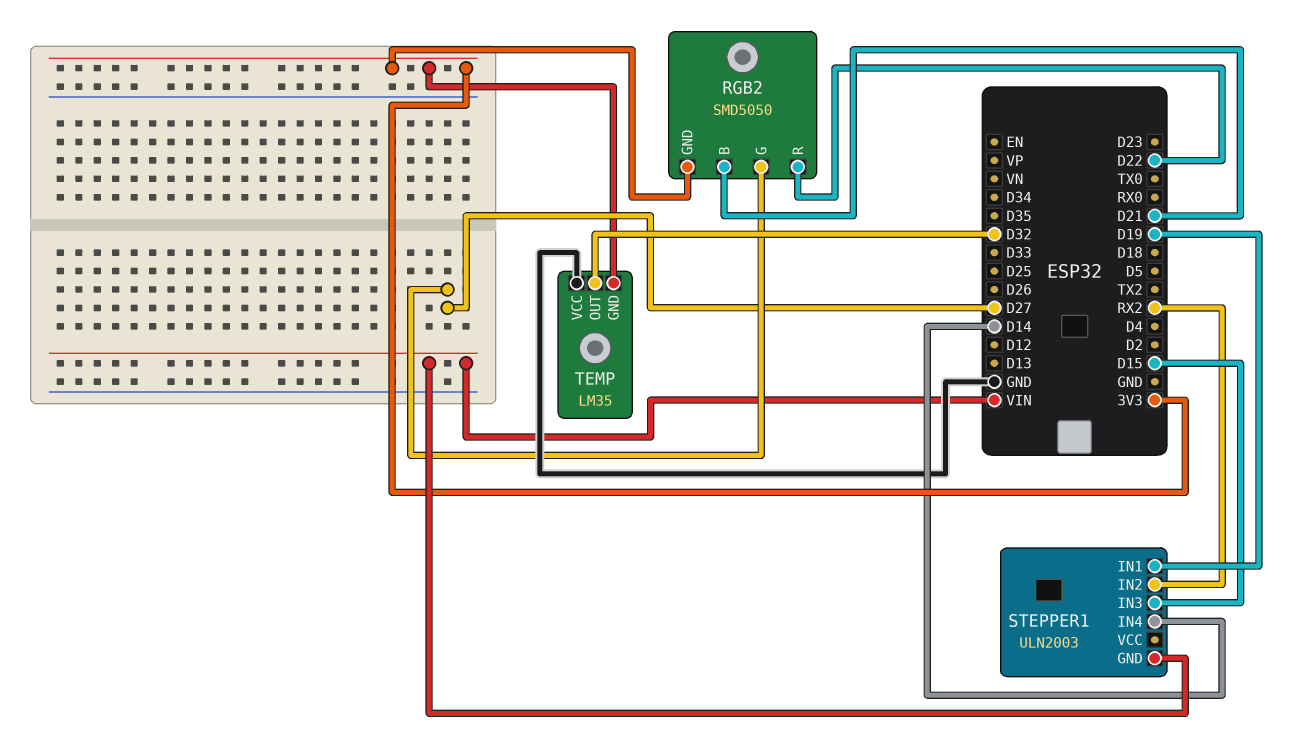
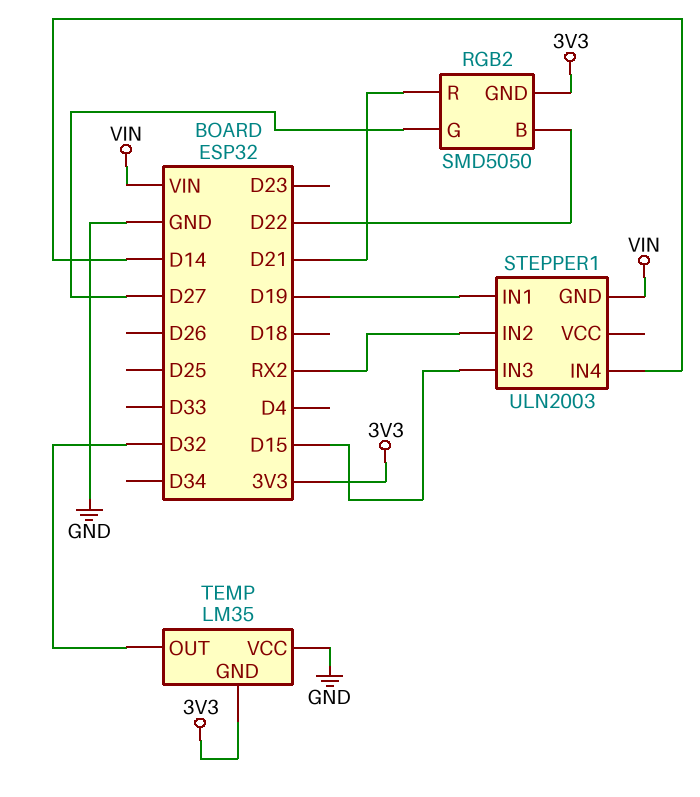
RGB2 pin B: D21 -> D22
RGB2 pin R: D22 -> D21

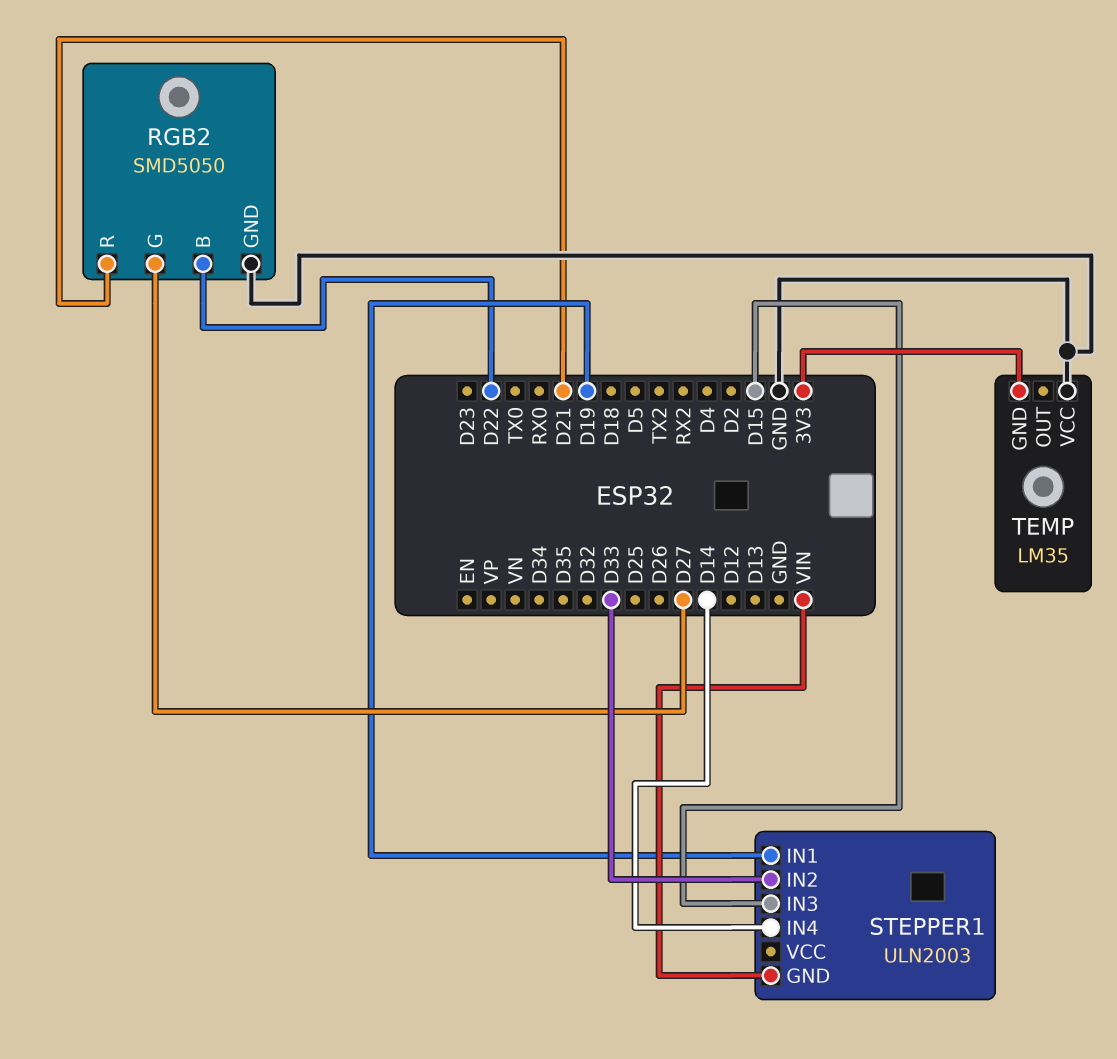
RGB2 pin GND: 3V3 -> GND
STEPPER1 pin IN2: RX2 -> D33
TEMP pin OUT: D32 -> none

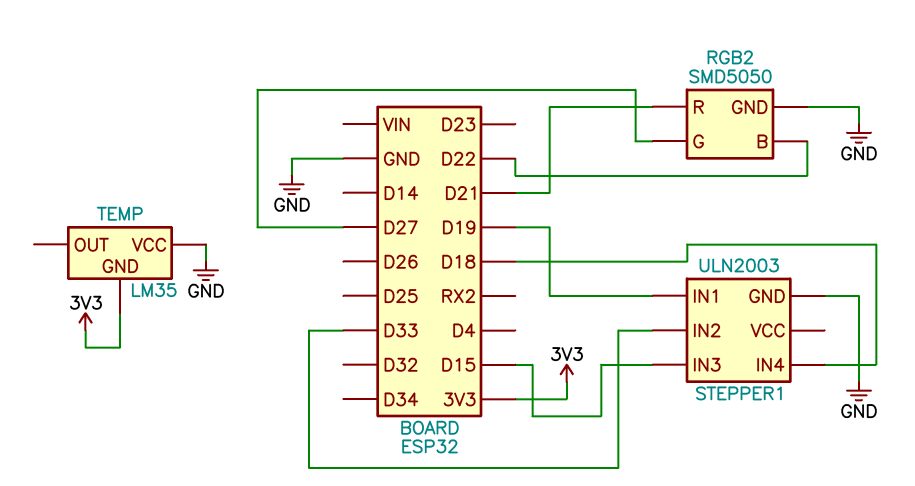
STEPPER1 pin GND: VIN -> GND
STEPPER1 pin IN4: D14 -> D18

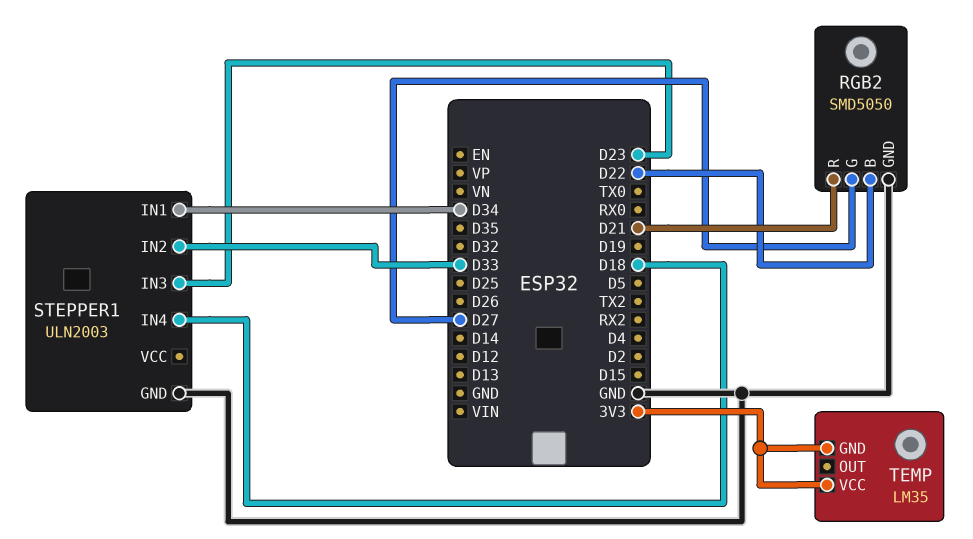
STEPPER1 pin IN1: D19 -> D34
STEPPER1 pin IN3: D15 -> D23
TEMP pin VCC: GND -> 3V3

